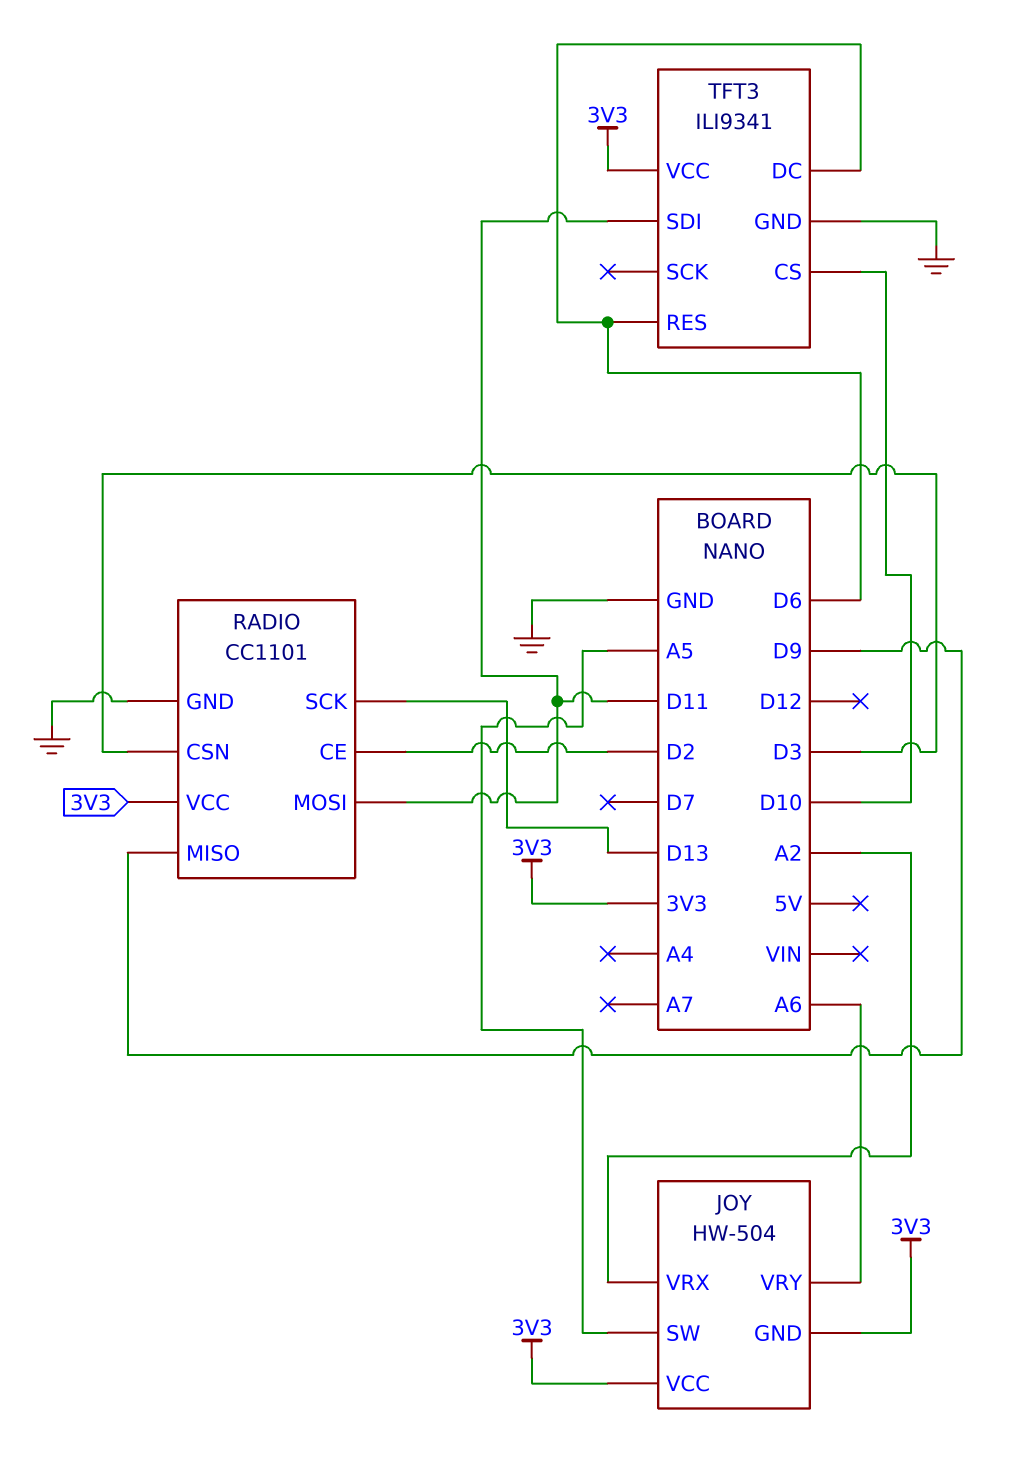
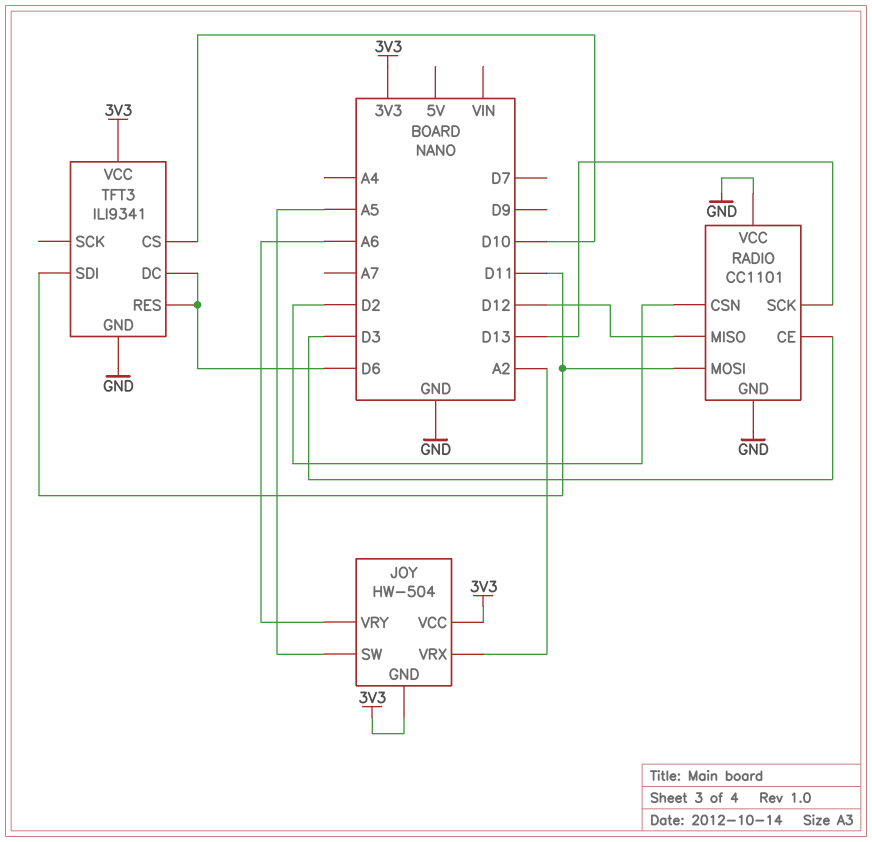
RADIO pin CE: D2 -> D3
RADIO pin CSN: D3 -> D2
RADIO pin MISO: D9 -> D12
RADIO pin VCC: 3V3 -> GND

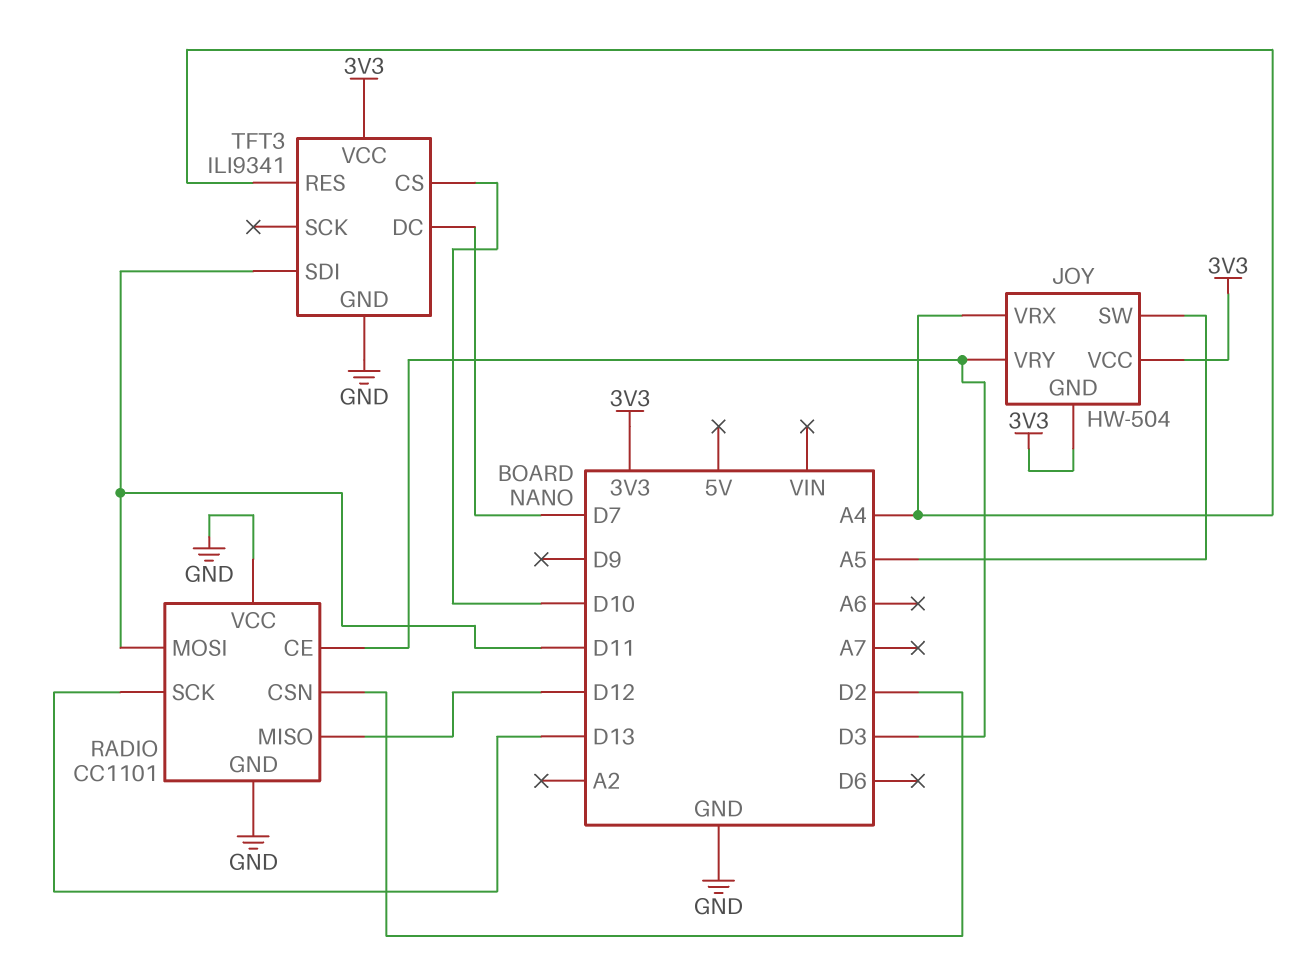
JOY pin VRX: A2 -> A4
JOY pin VRY: A6 -> D3
TFT3 pin DC: D6 -> D7
TFT3 pin RES: D6 -> A4

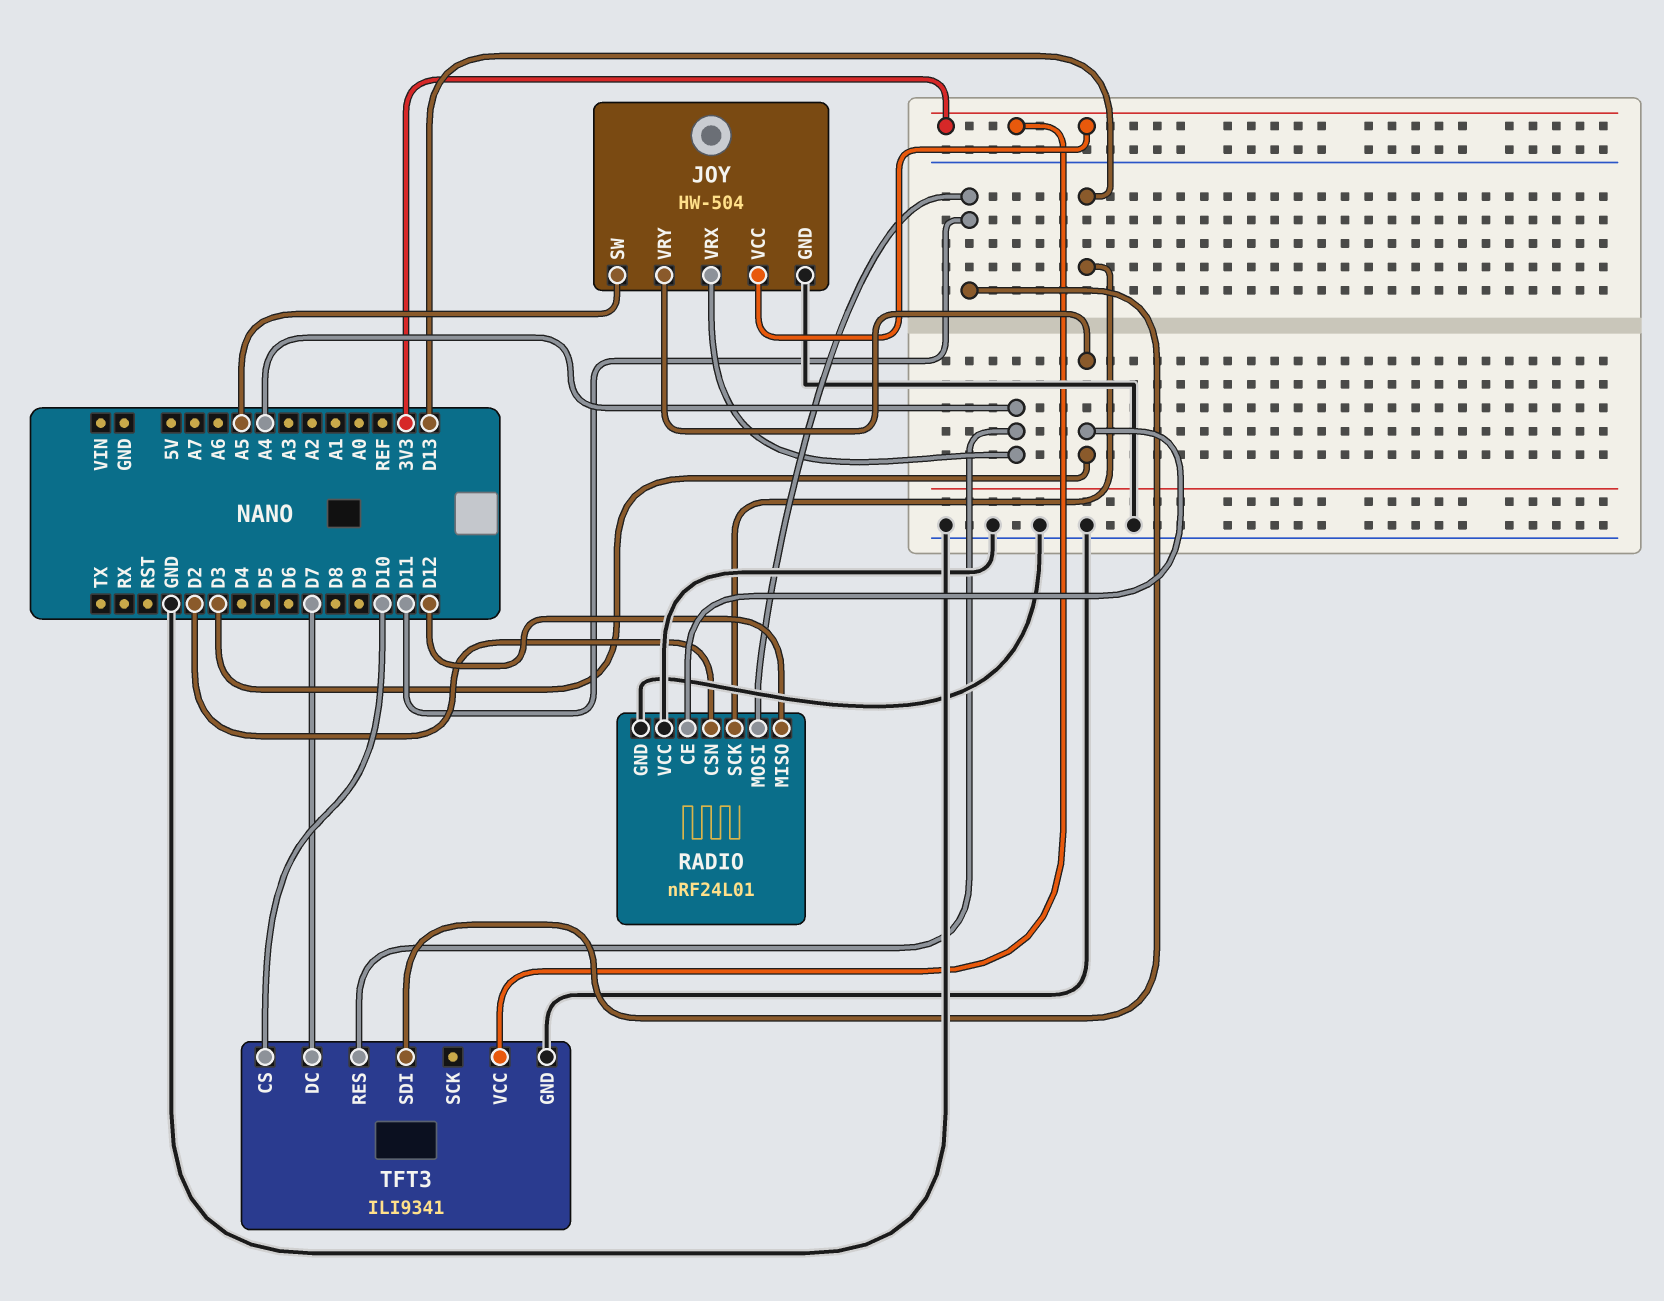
JOY pin GND: 3V3 -> GND
RADIO: CC1101 -> nRF24L01

